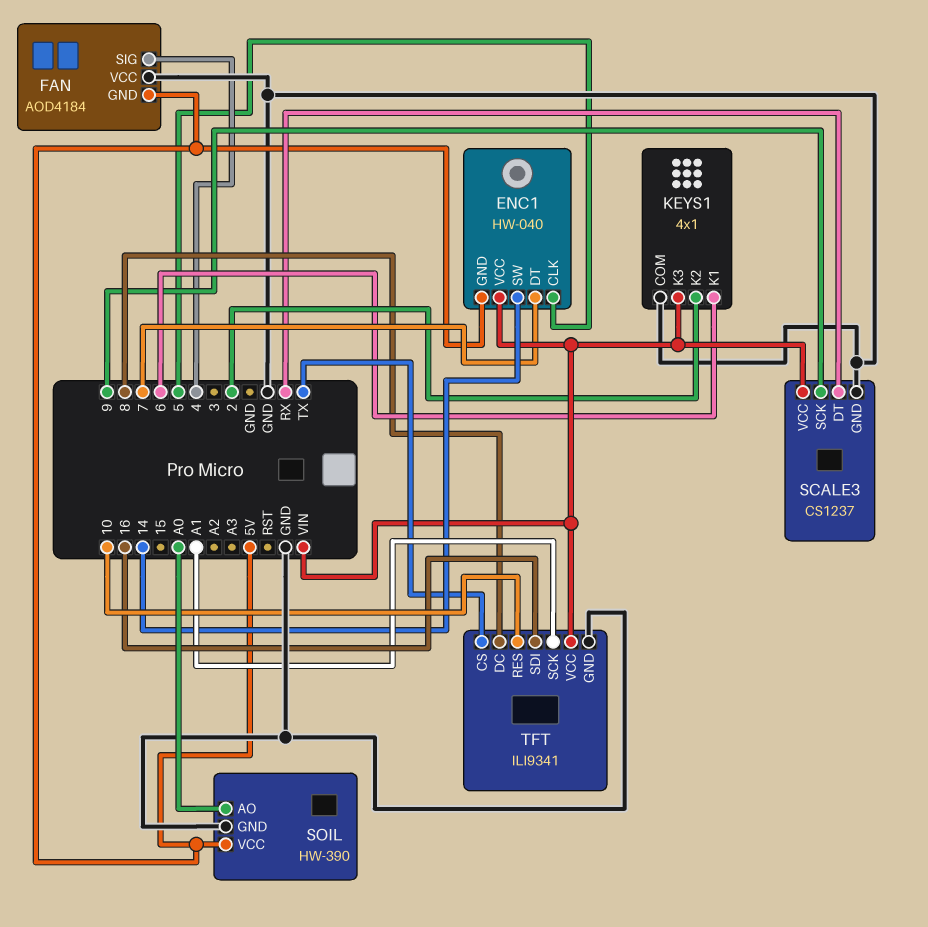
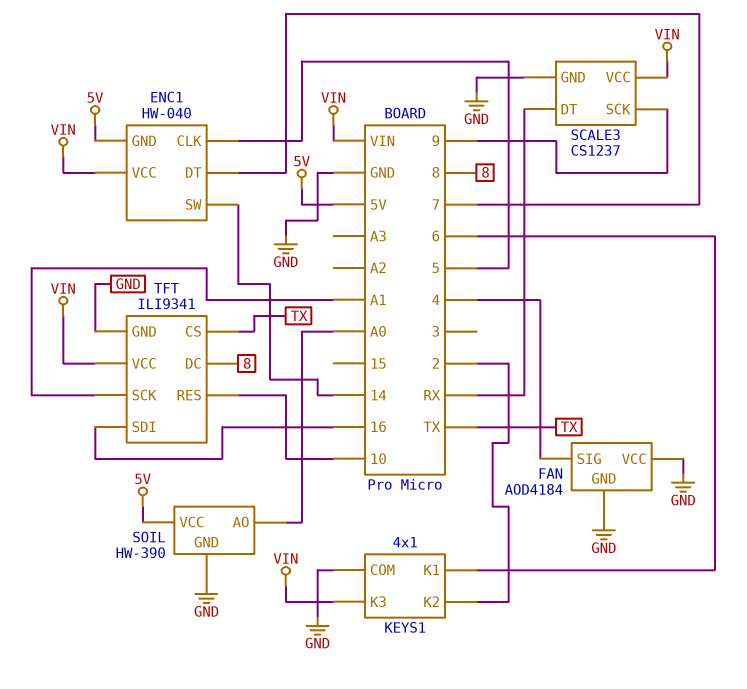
FAN pin GND: 5V -> GND

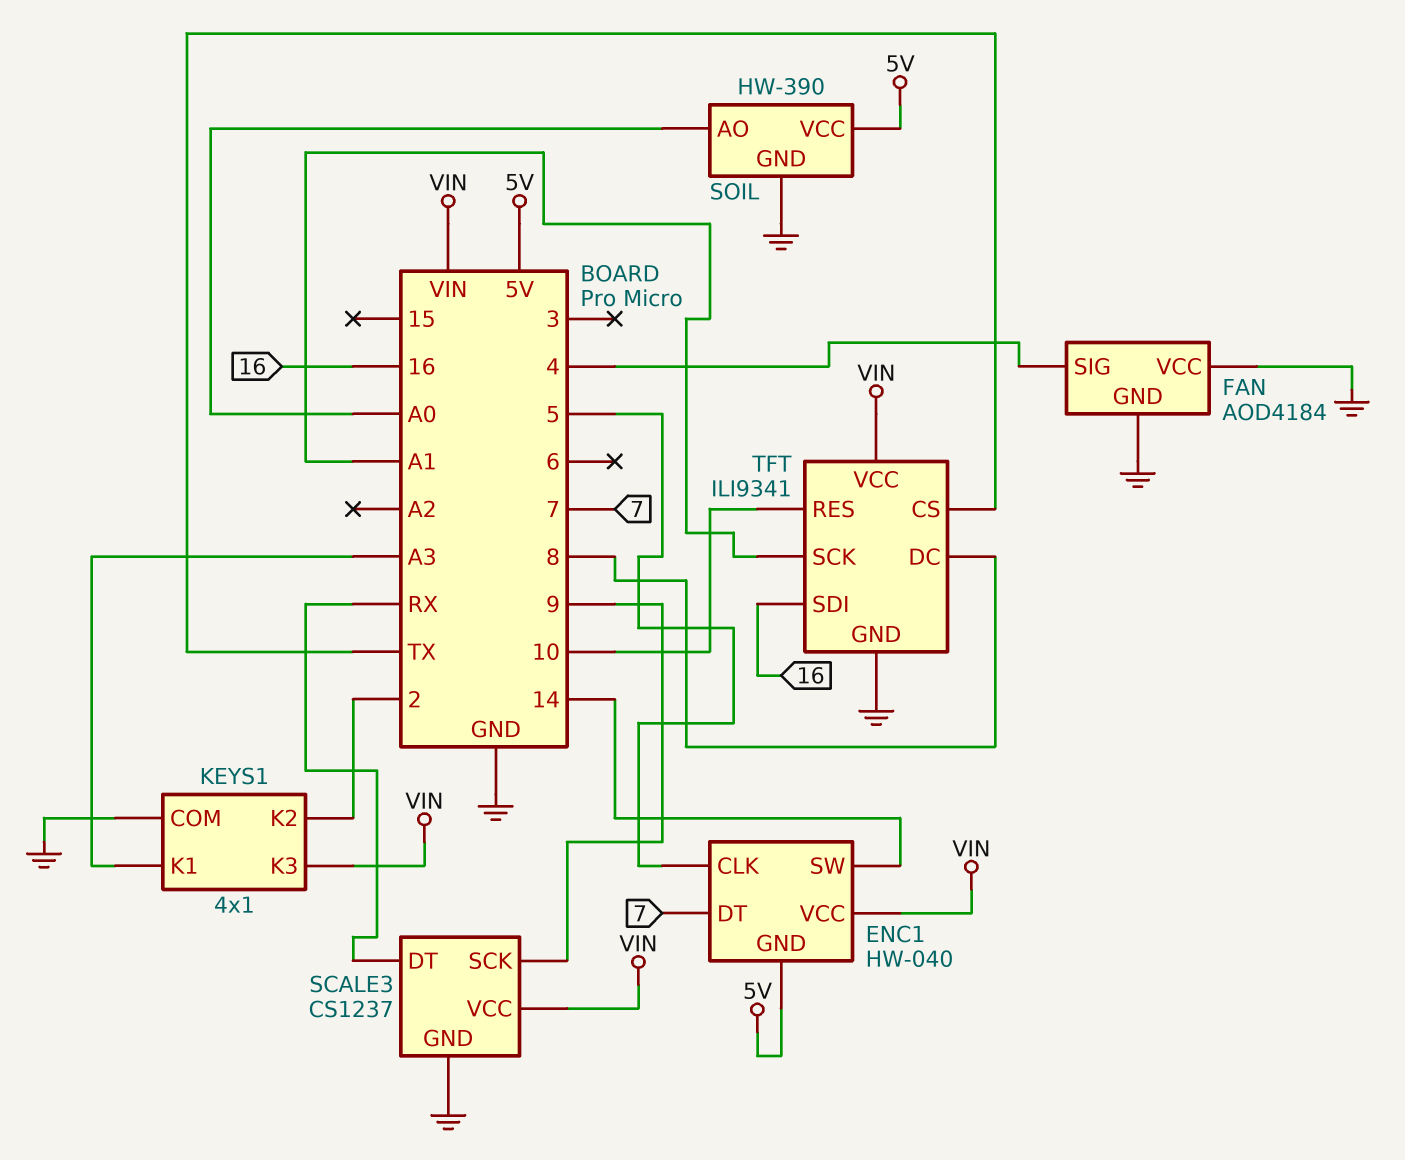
KEYS1 pin K1: 6 -> A3

